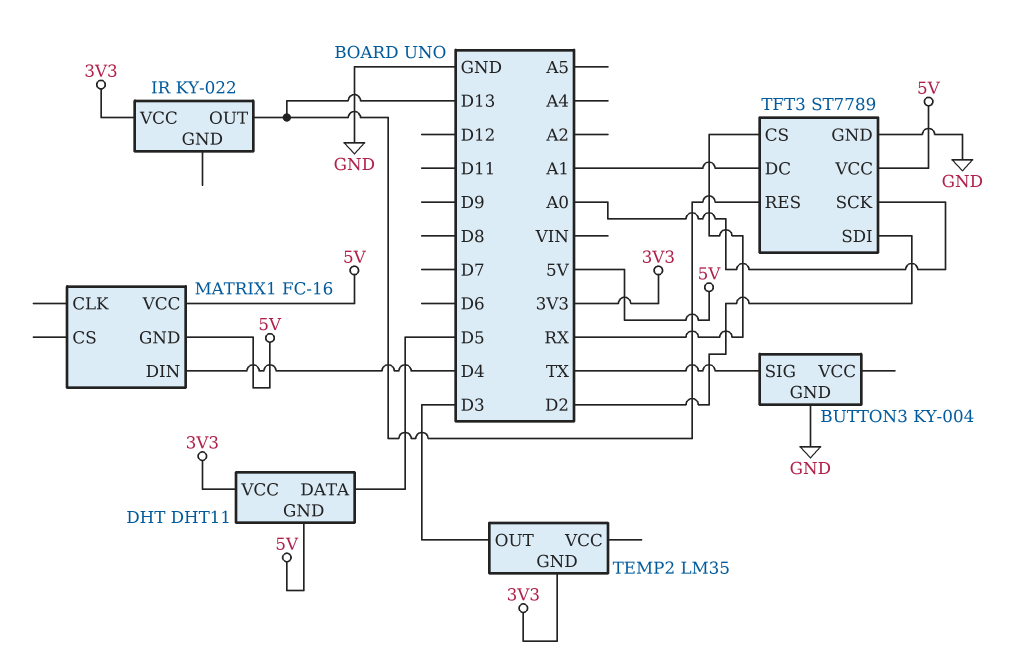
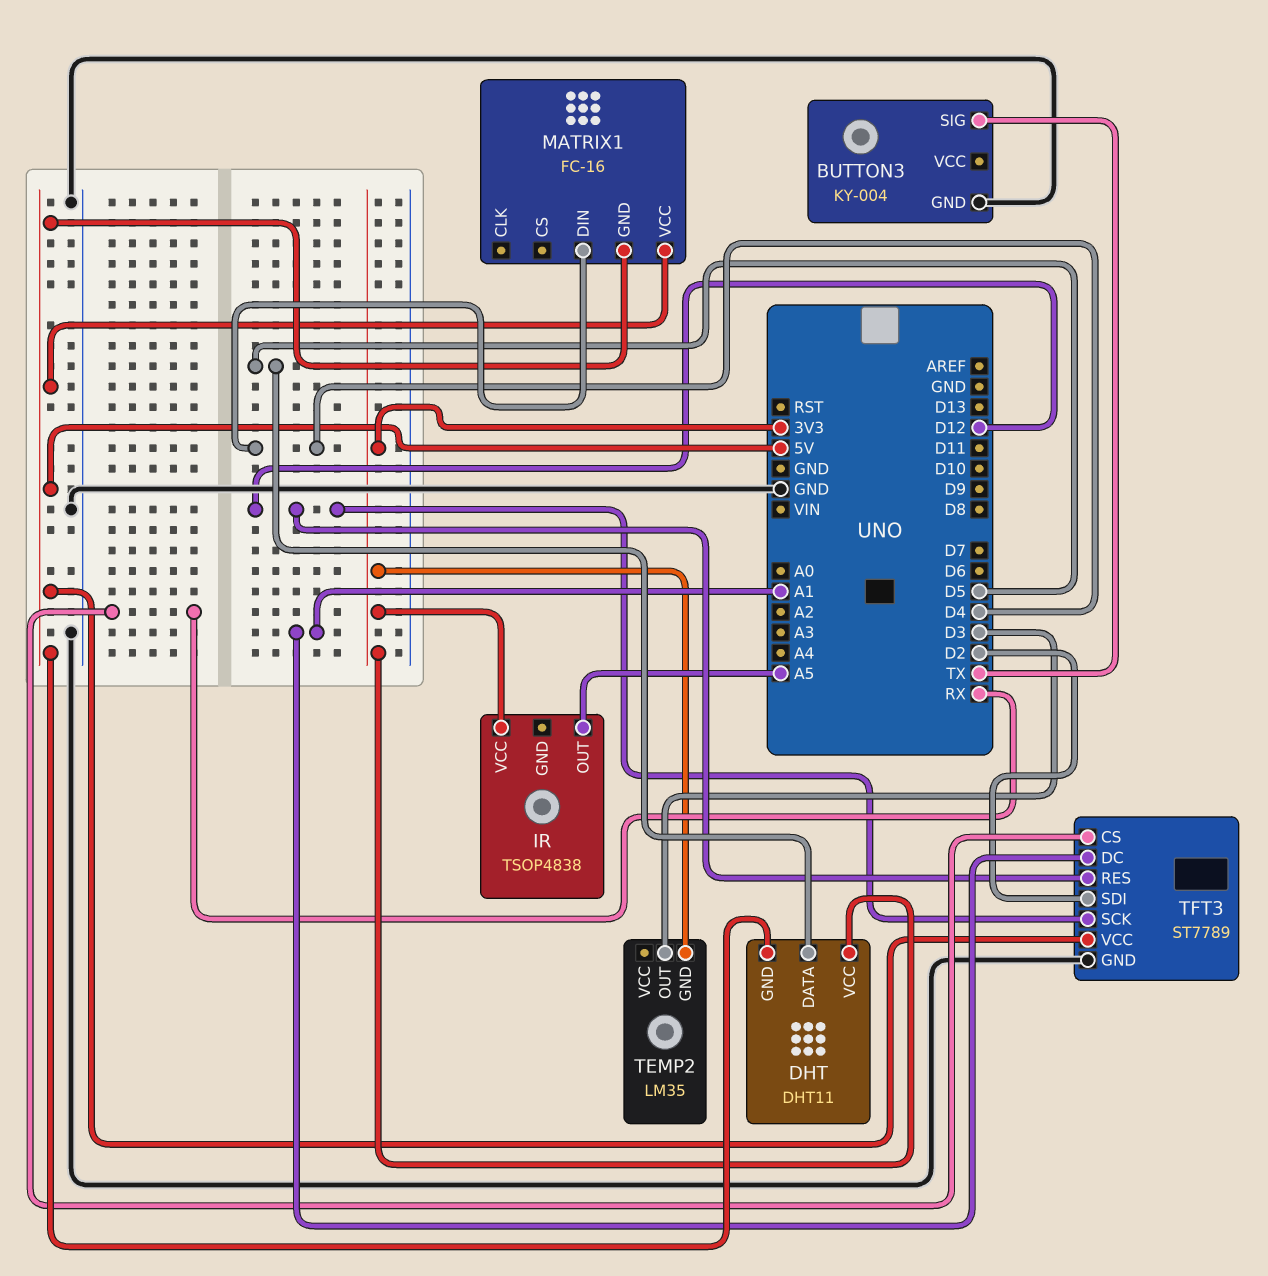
IR: KY-022 -> TSOP4838
IR pin OUT: D13 -> A5
TFT3 pin RES: D13 -> D12
TFT3 pin SCK: A0 -> D12

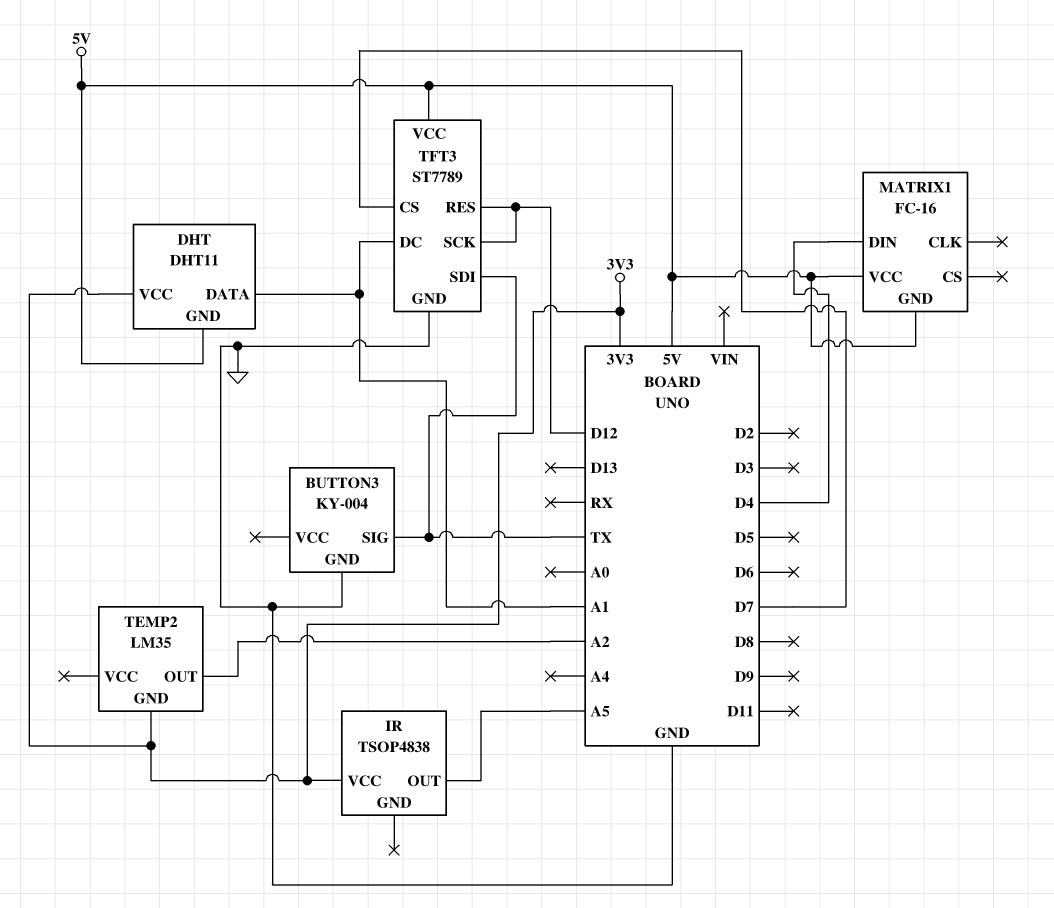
DHT pin DATA: D5 -> A1
TEMP2 pin OUT: D3 -> A2
TFT3 pin CS: RX -> D7
TFT3 pin SDI: D2 -> TX

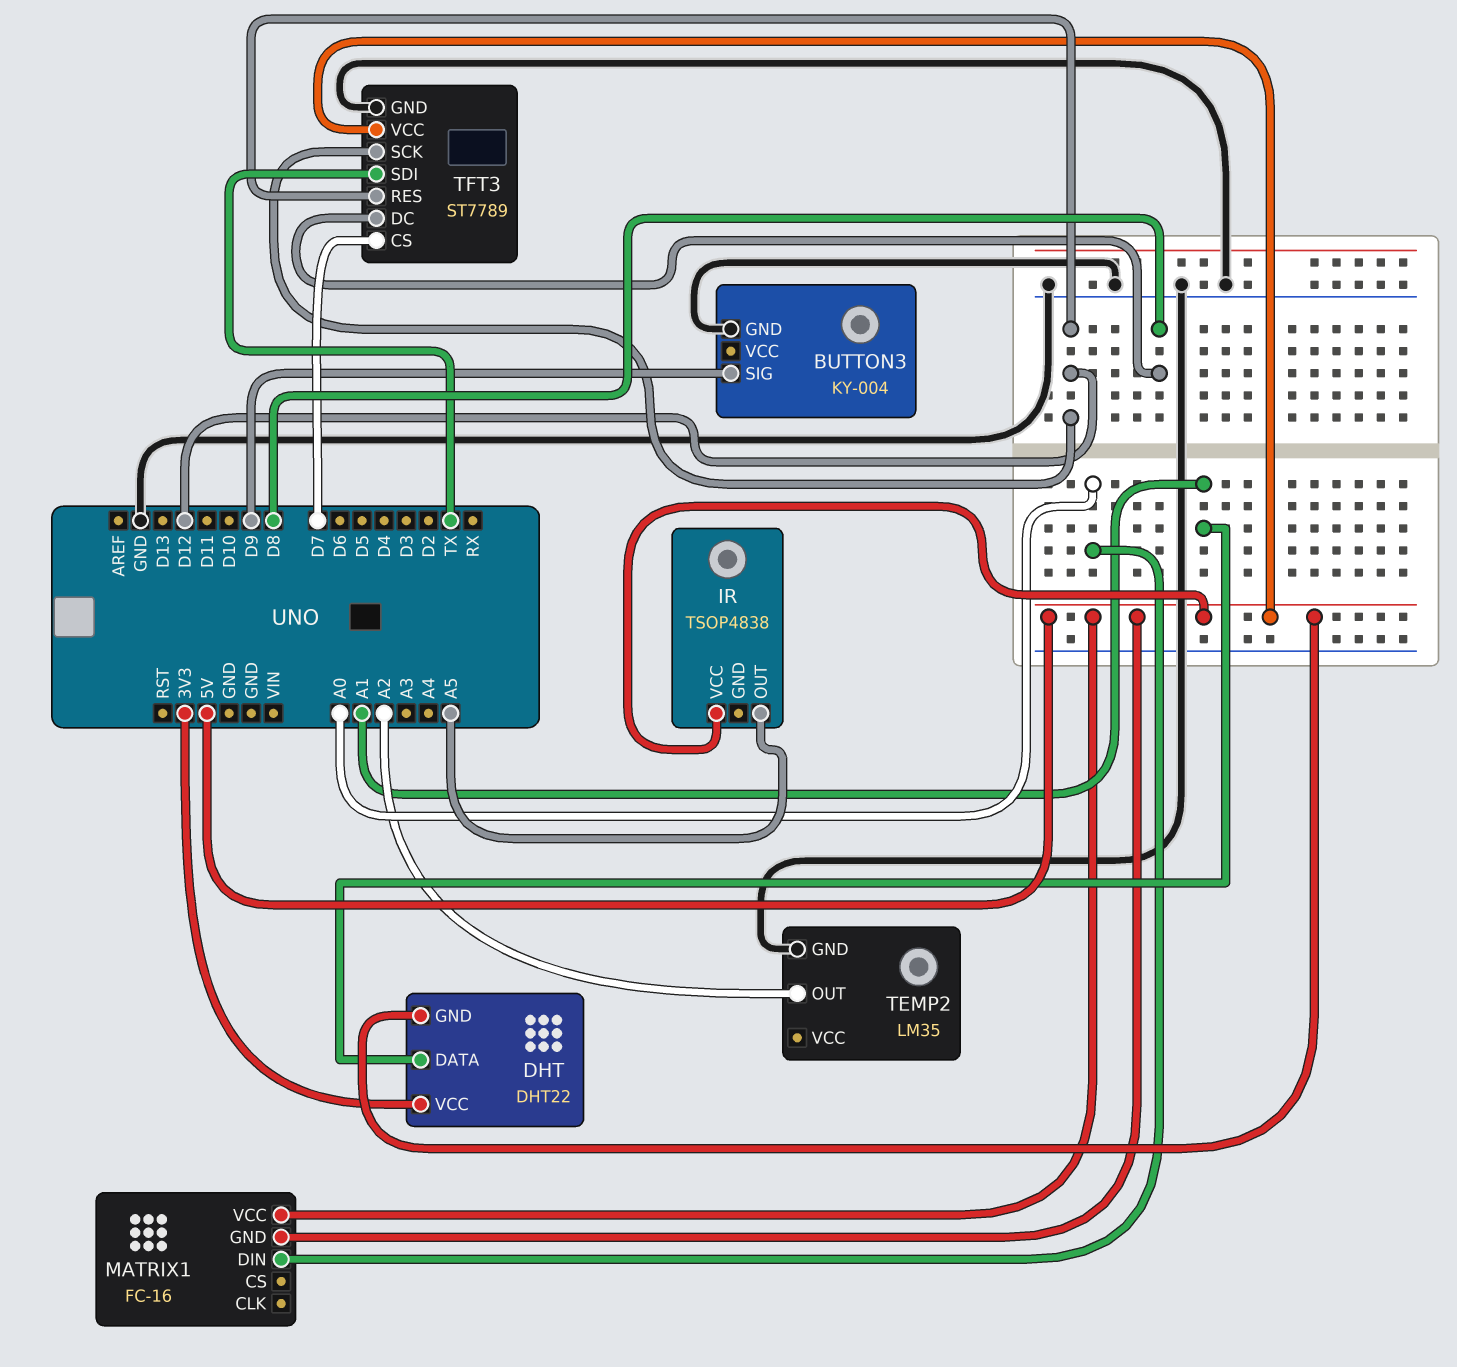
BUTTON3 pin SIG: TX -> D9
DHT: DHT11 -> DHT22
IR pin VCC: 3V3 -> 5V
MATRIX1 pin DIN: D4 -> A0
TEMP2 pin GND: 3V3 -> GND
TFT3 pin DC: A1 -> D8

